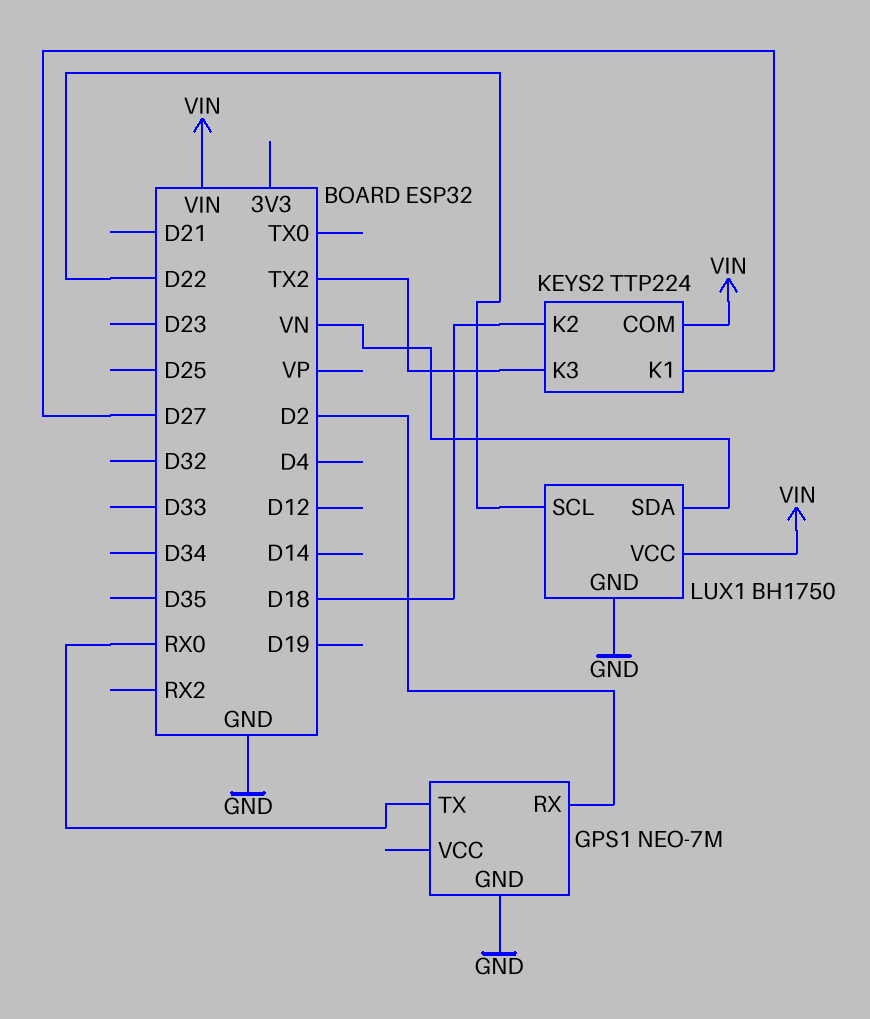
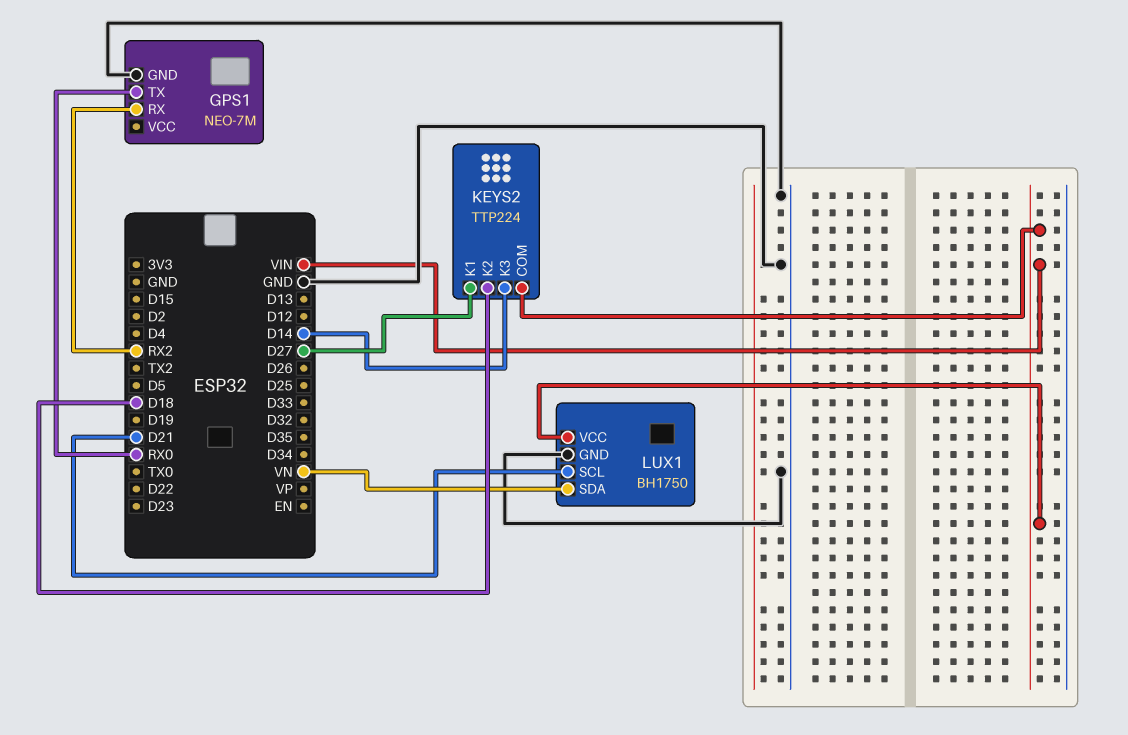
GPS1 pin RX: D2 -> RX2
KEYS2 pin K3: TX2 -> D14
LUX1 pin SCL: D22 -> D21

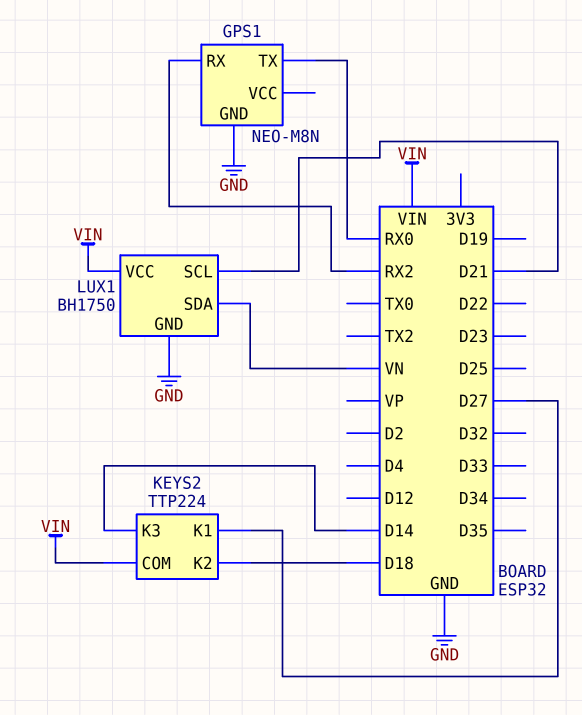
GPS1: NEO-7M -> NEO-M8N

